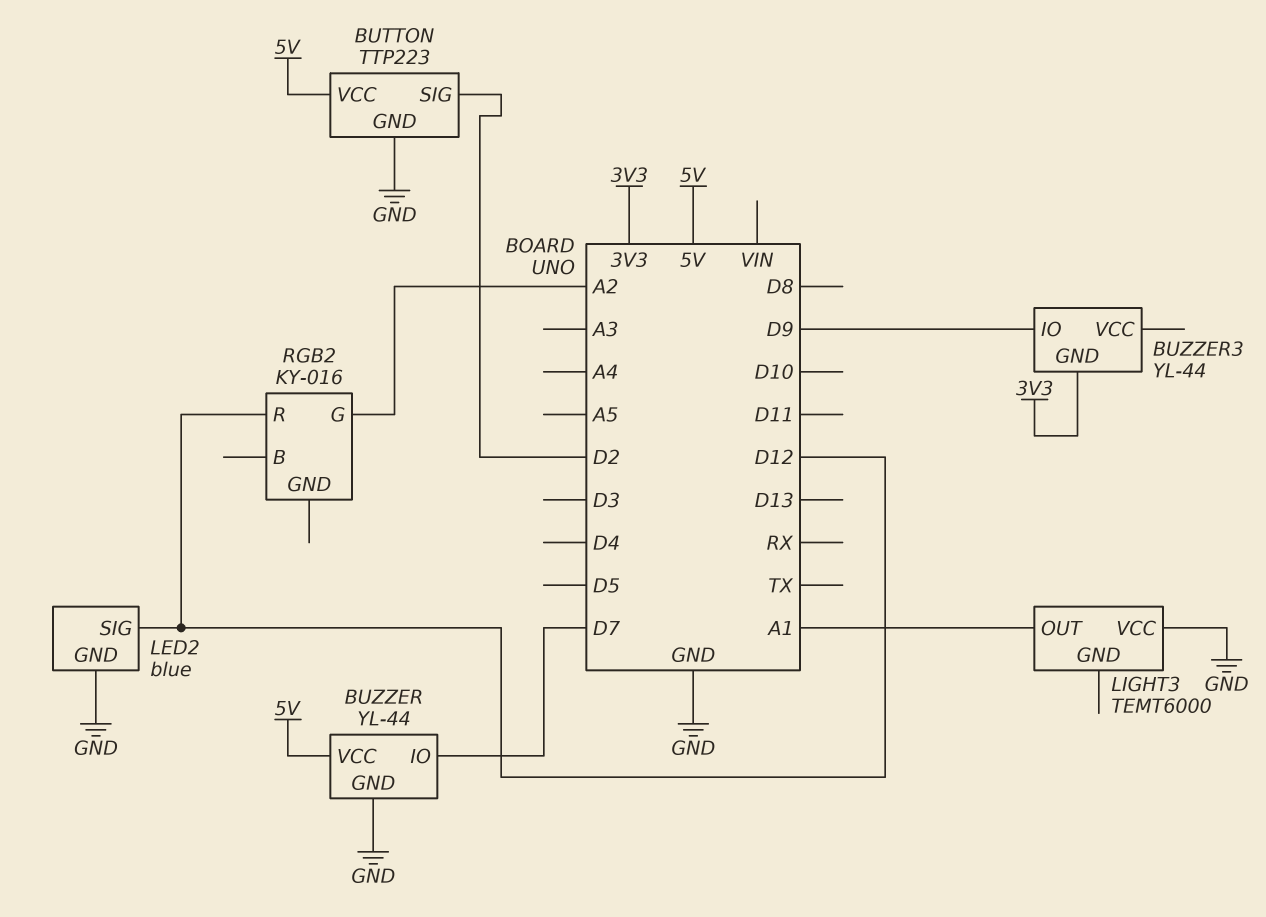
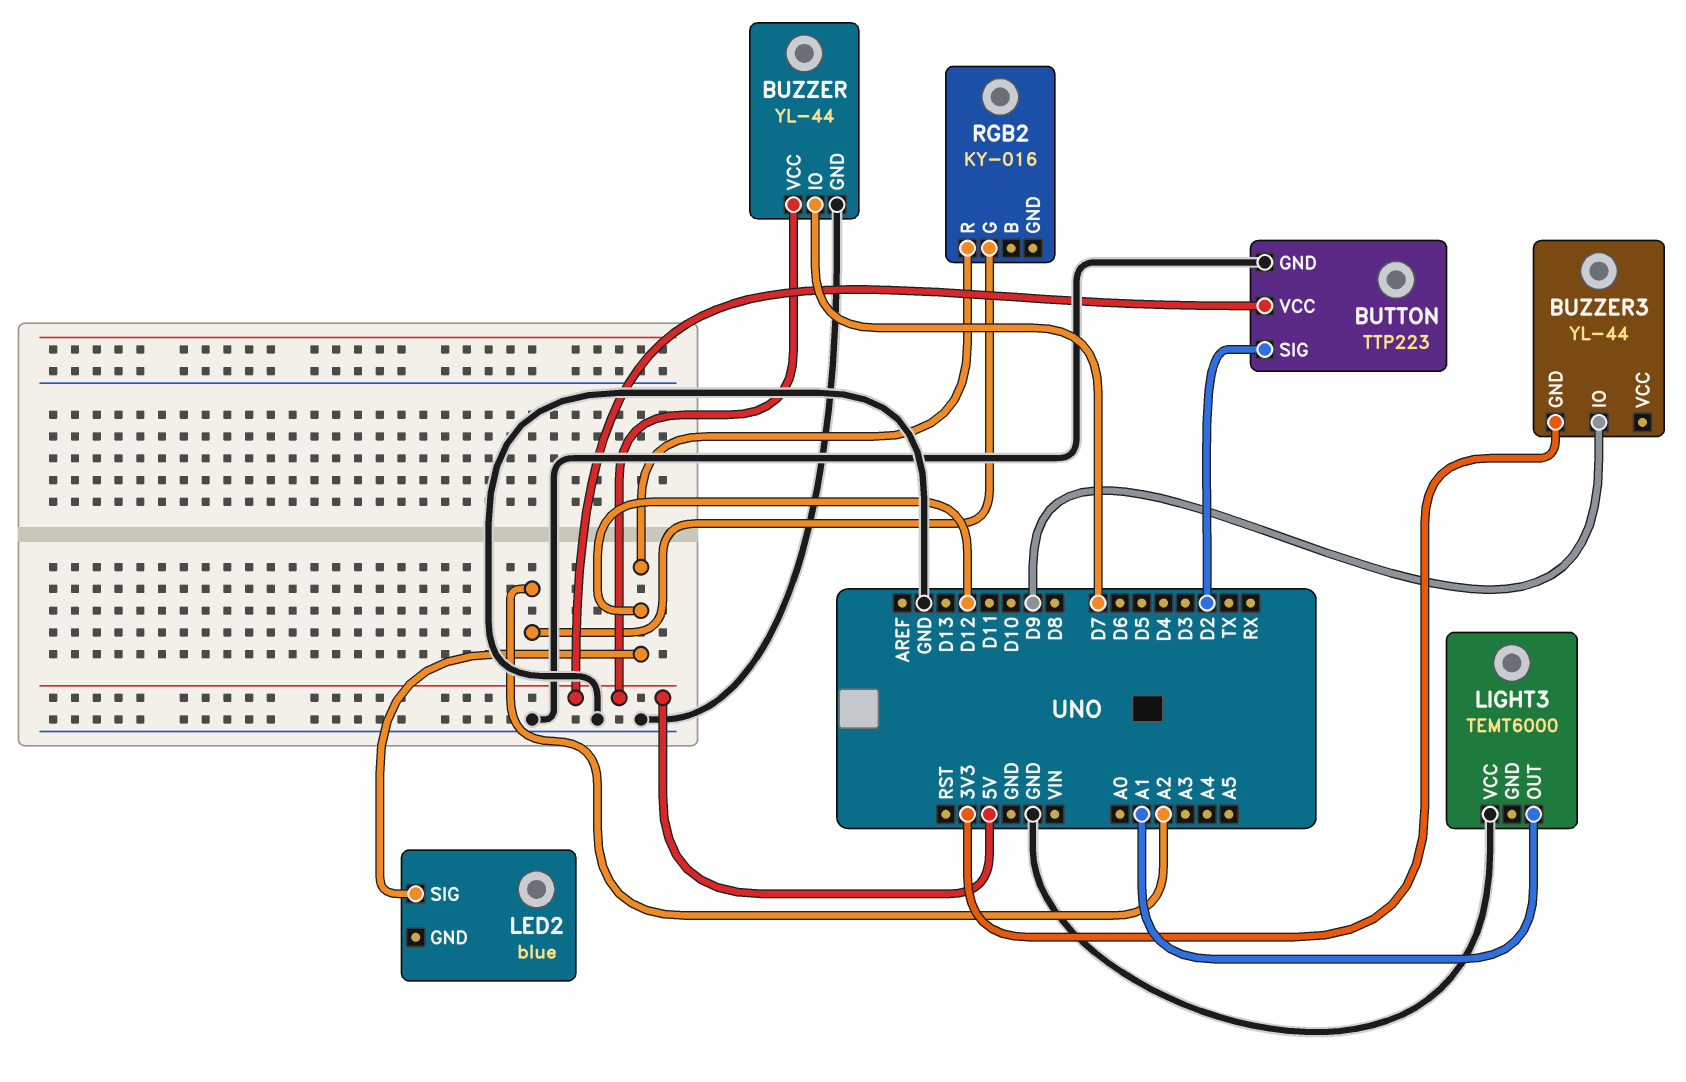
LED2 pin GND: GND -> none

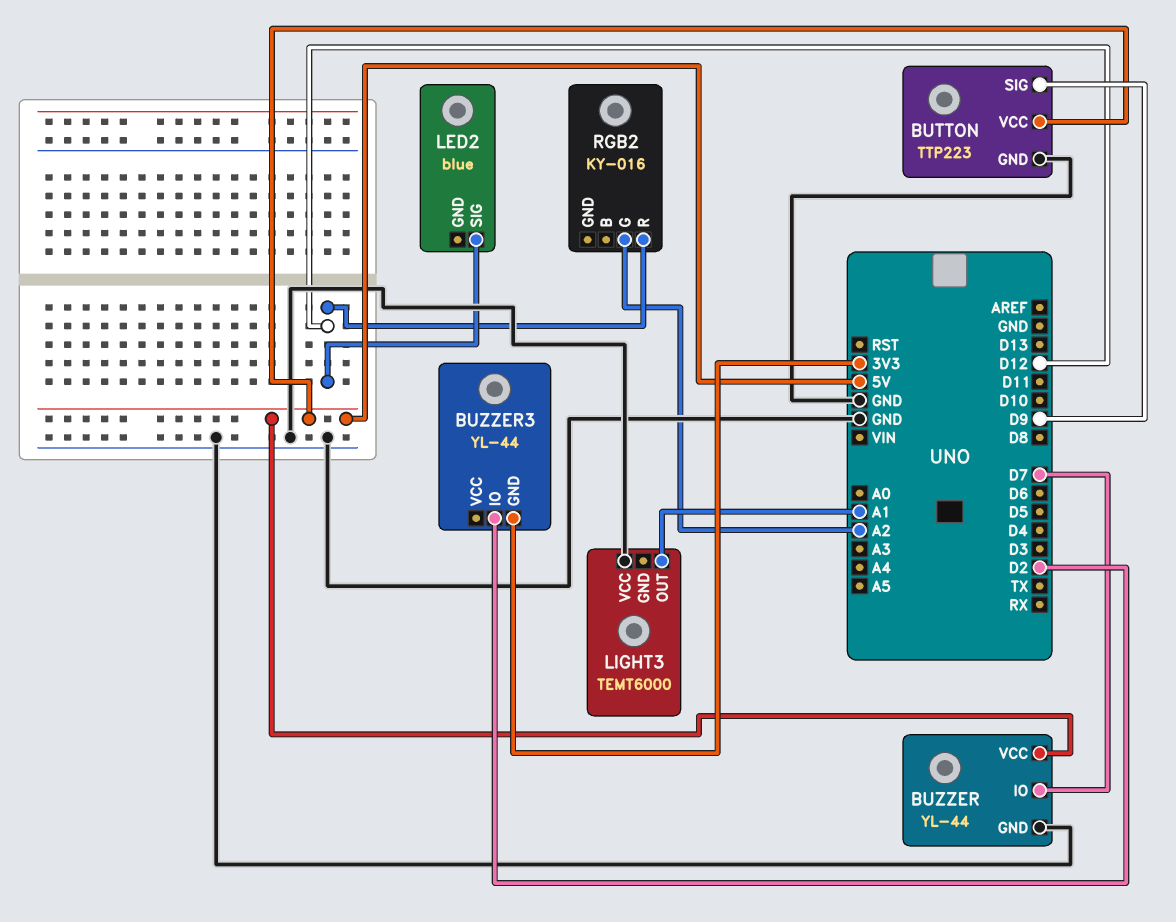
BUTTON pin SIG: D2 -> D9
BUZZER3 pin IO: D9 -> D2

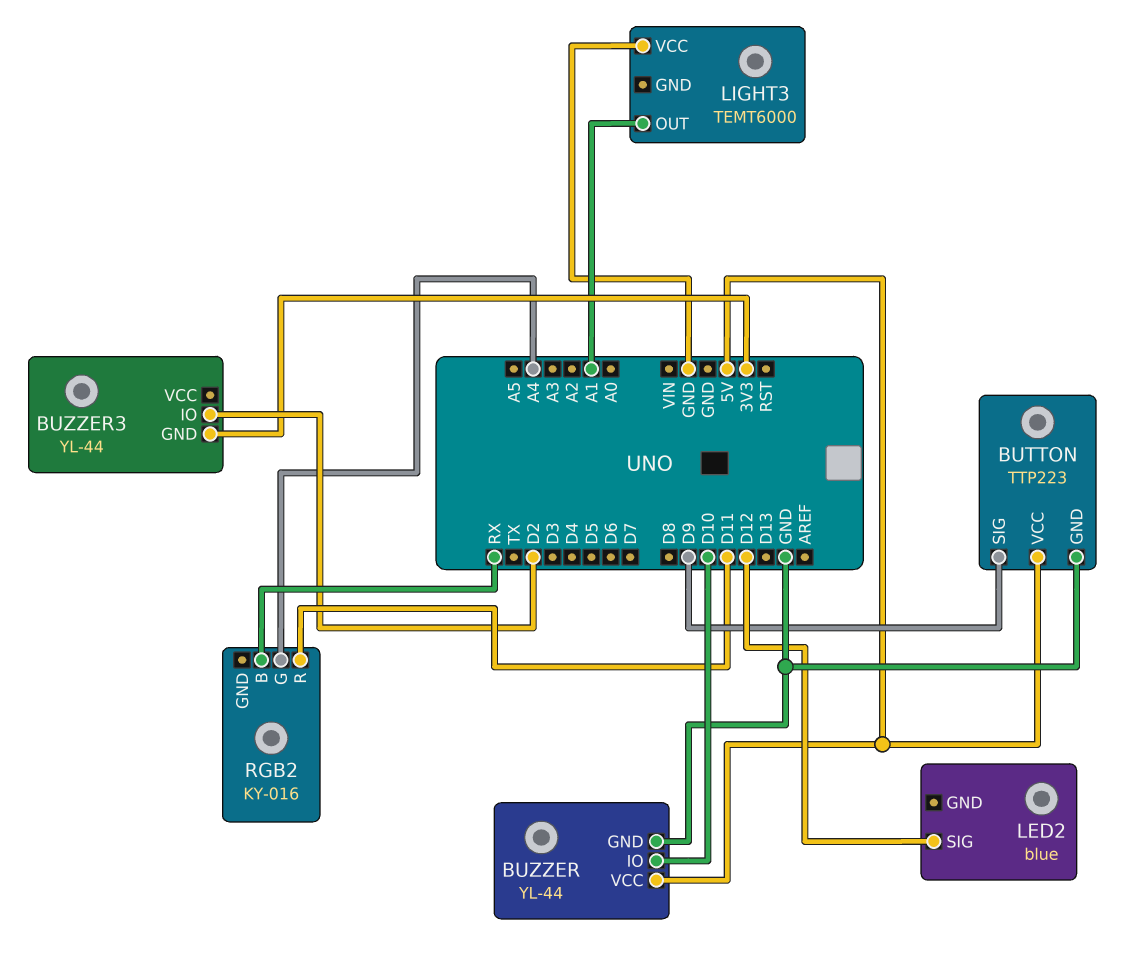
BUZZER pin IO: D7 -> D10
RGB2 pin B: none -> RX
RGB2 pin G: A2 -> A4
RGB2 pin R: D12 -> D11

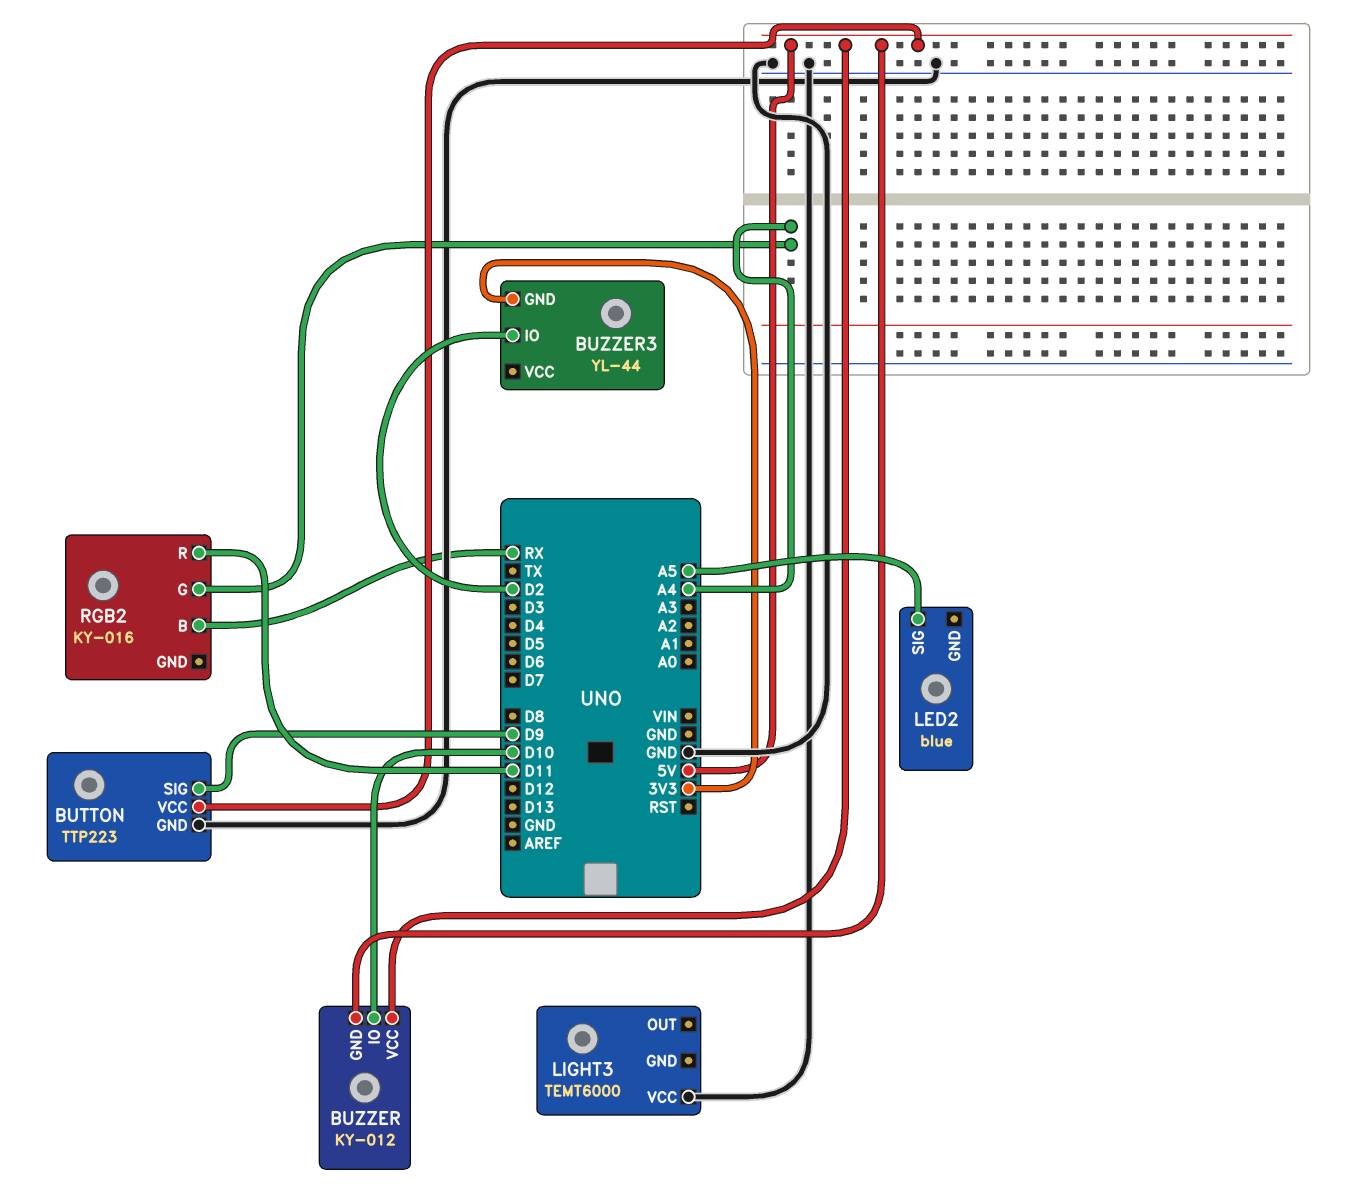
BUZZER: YL-44 -> KY-012
BUZZER pin GND: GND -> 5V
LED2 pin SIG: D12 -> A5
LIGHT3 pin OUT: A1 -> none

